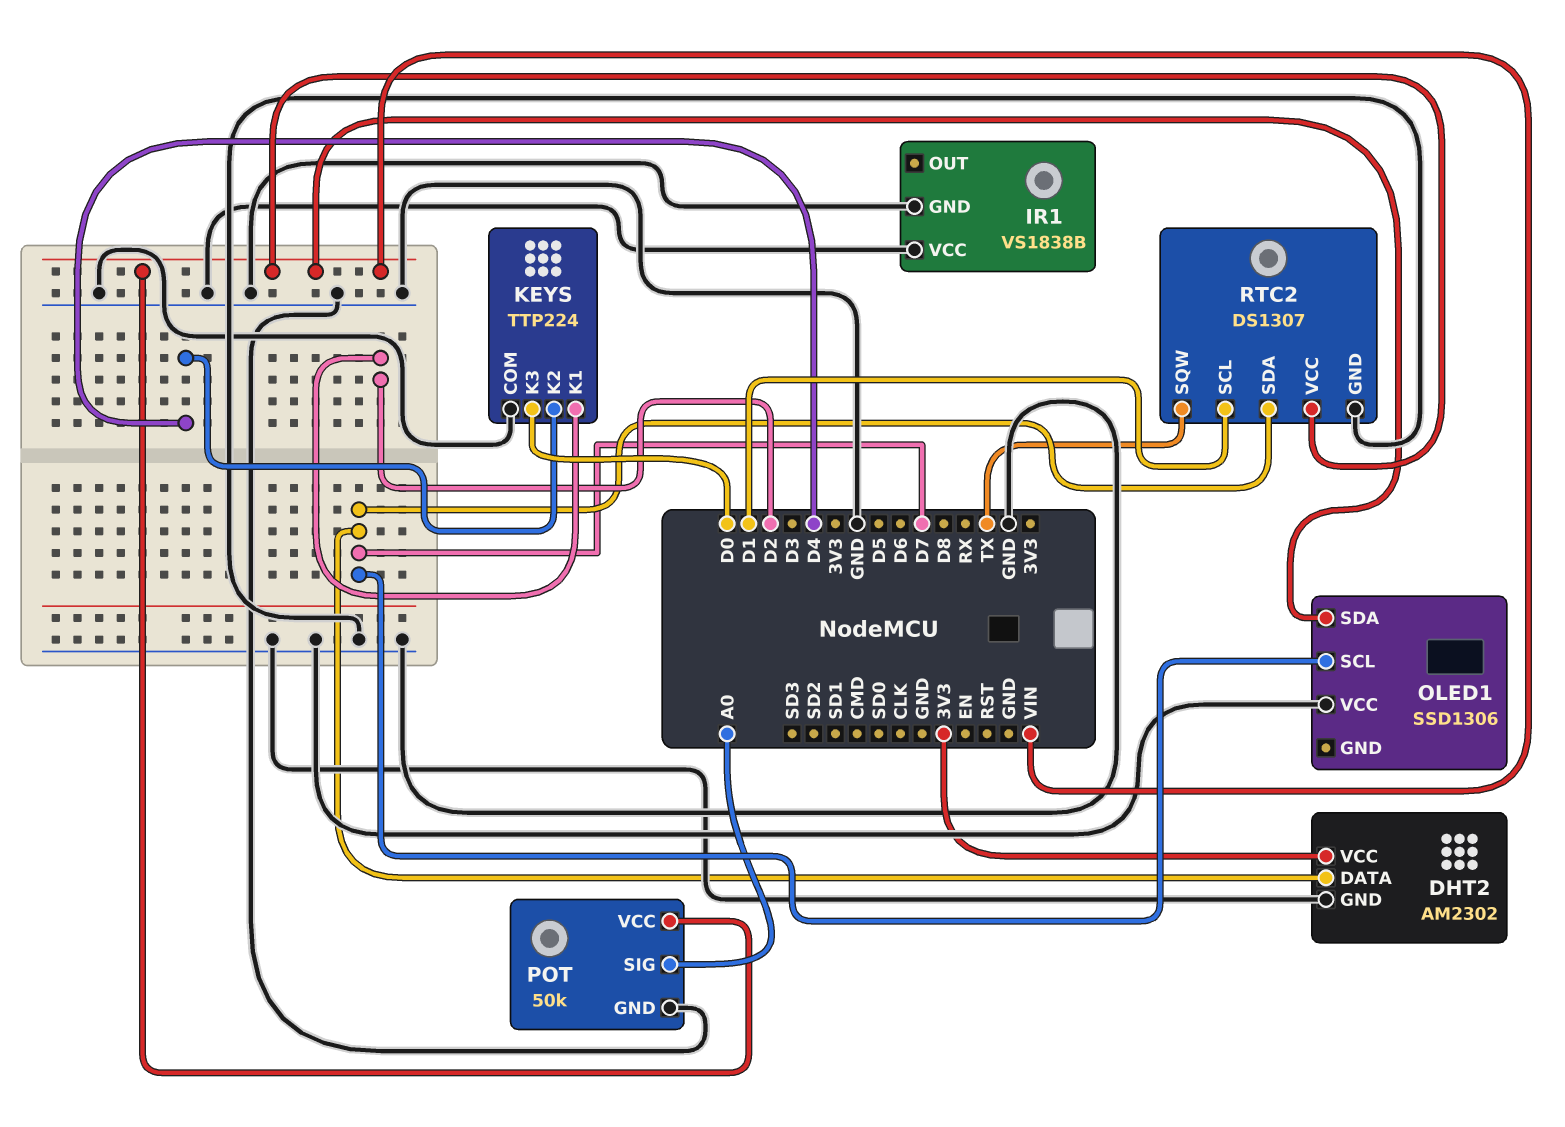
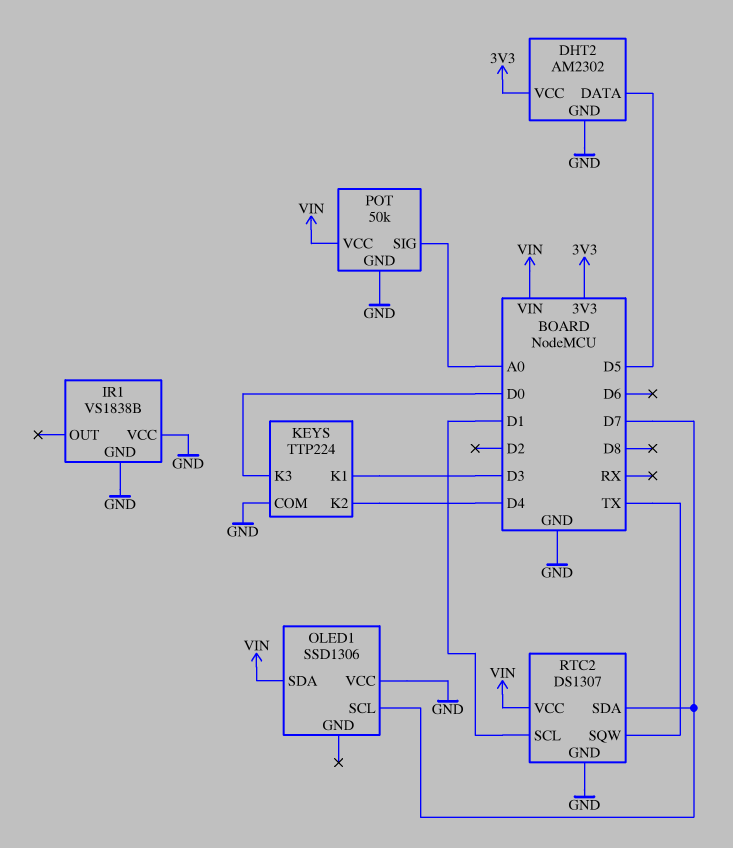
DHT2 pin DATA: D7 -> D5
KEYS pin K1: D2 -> D3

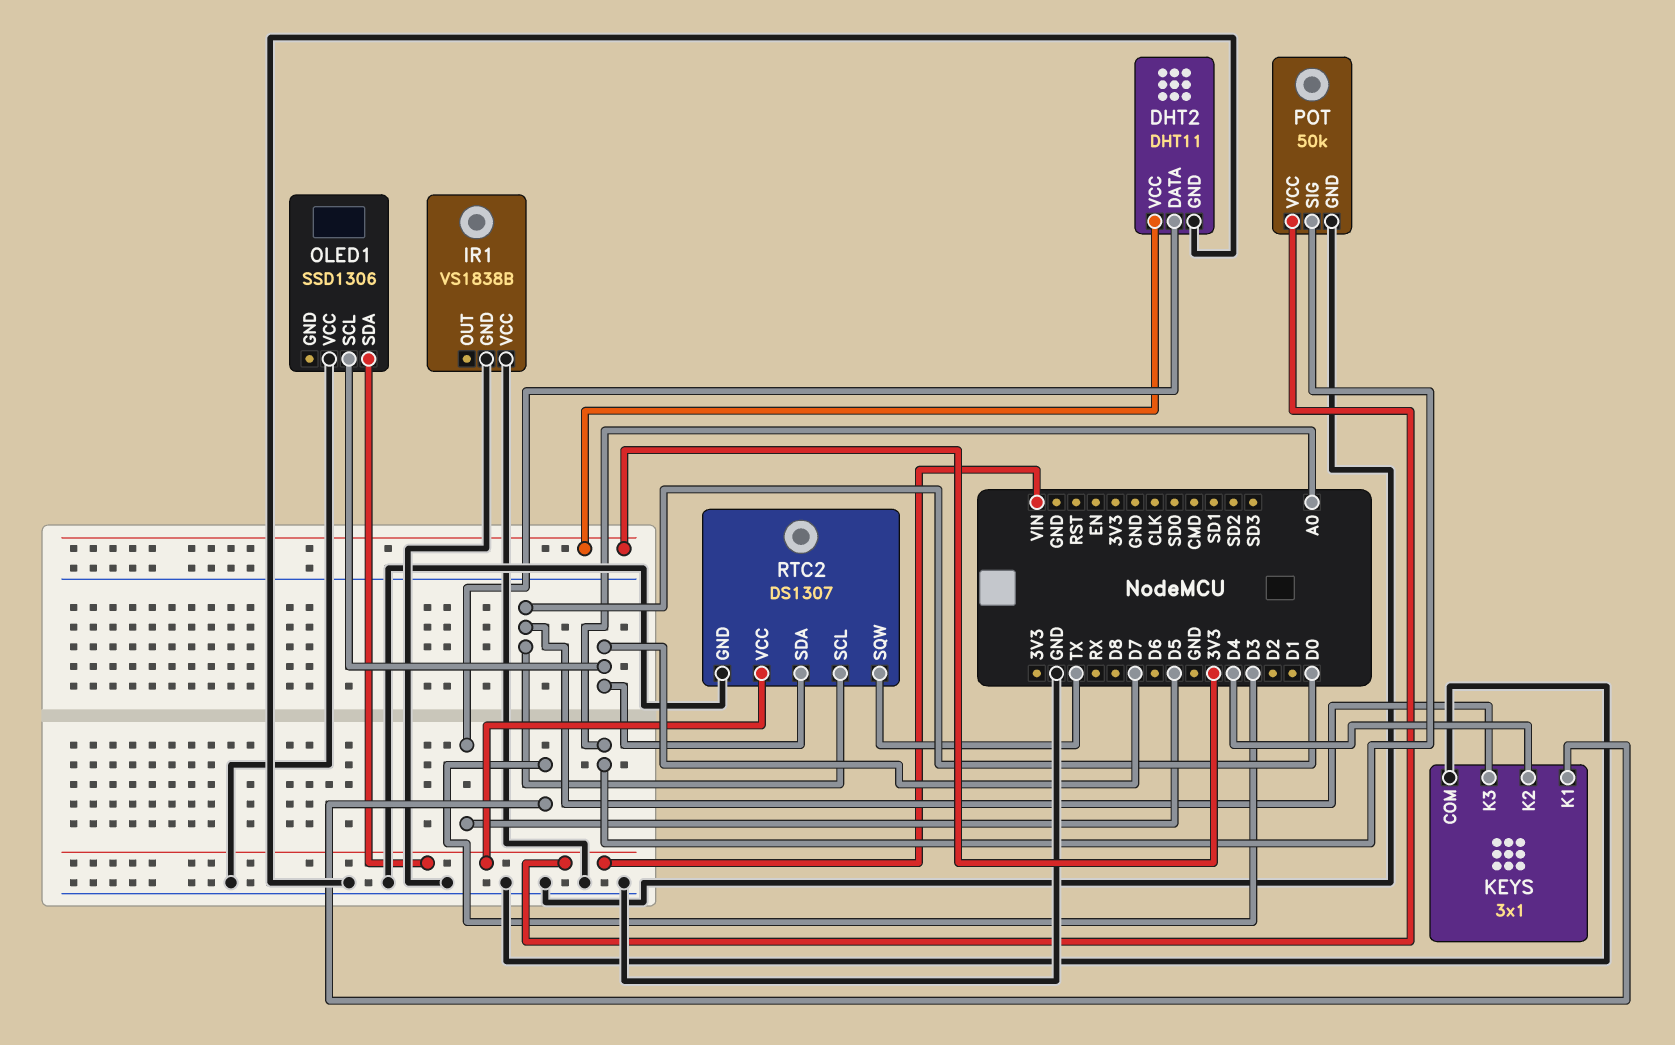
DHT2: AM2302 -> DHT11
KEYS: TTP224 -> 3x1
RTC2 pin SCL: D1 -> D0

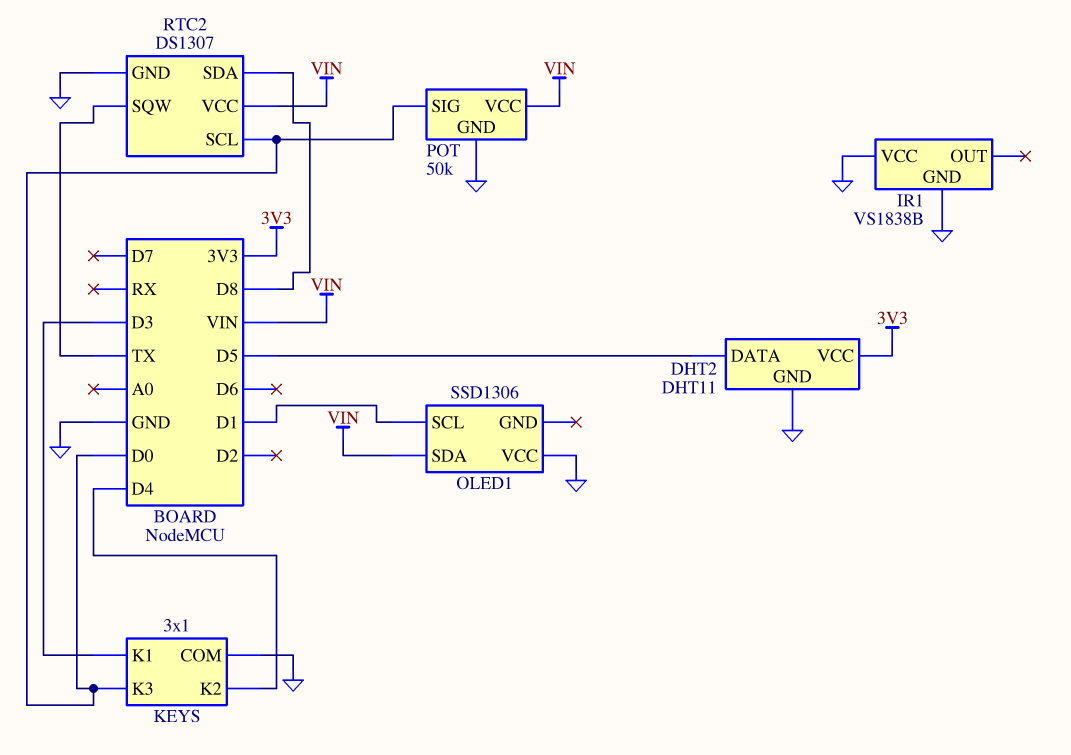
OLED1 pin SCL: D7 -> D1
POT pin SIG: A0 -> D0
RTC2 pin SDA: D7 -> D8

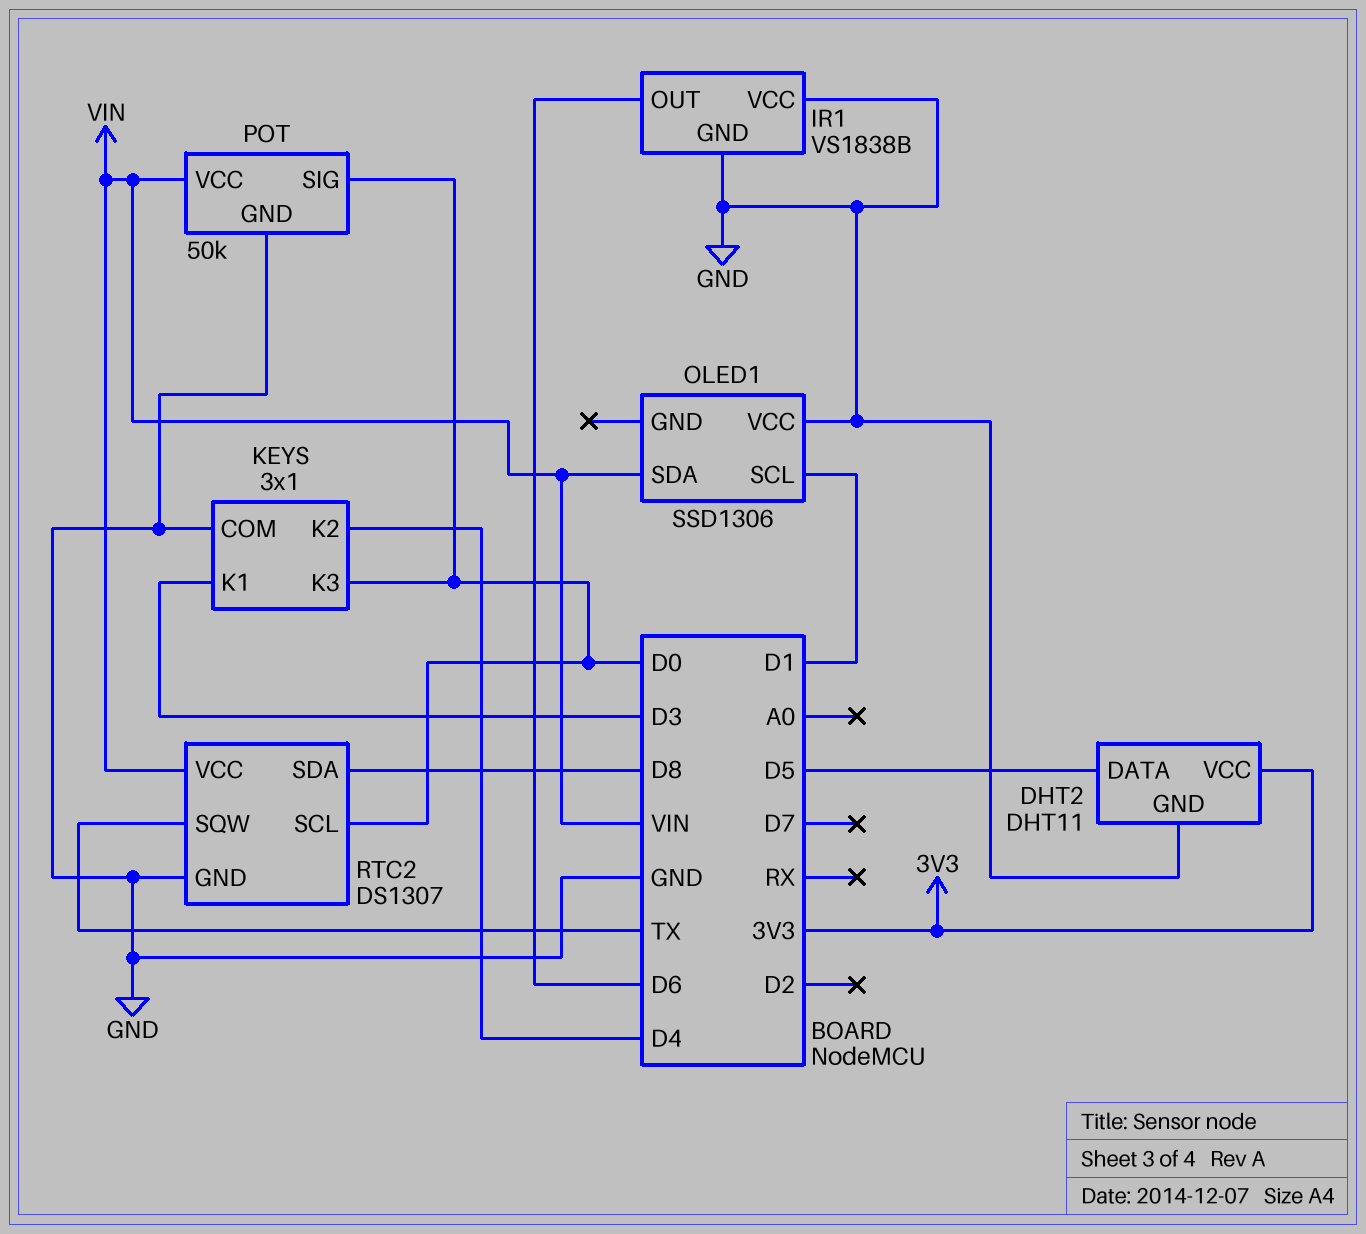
IR1 pin OUT: none -> D6

